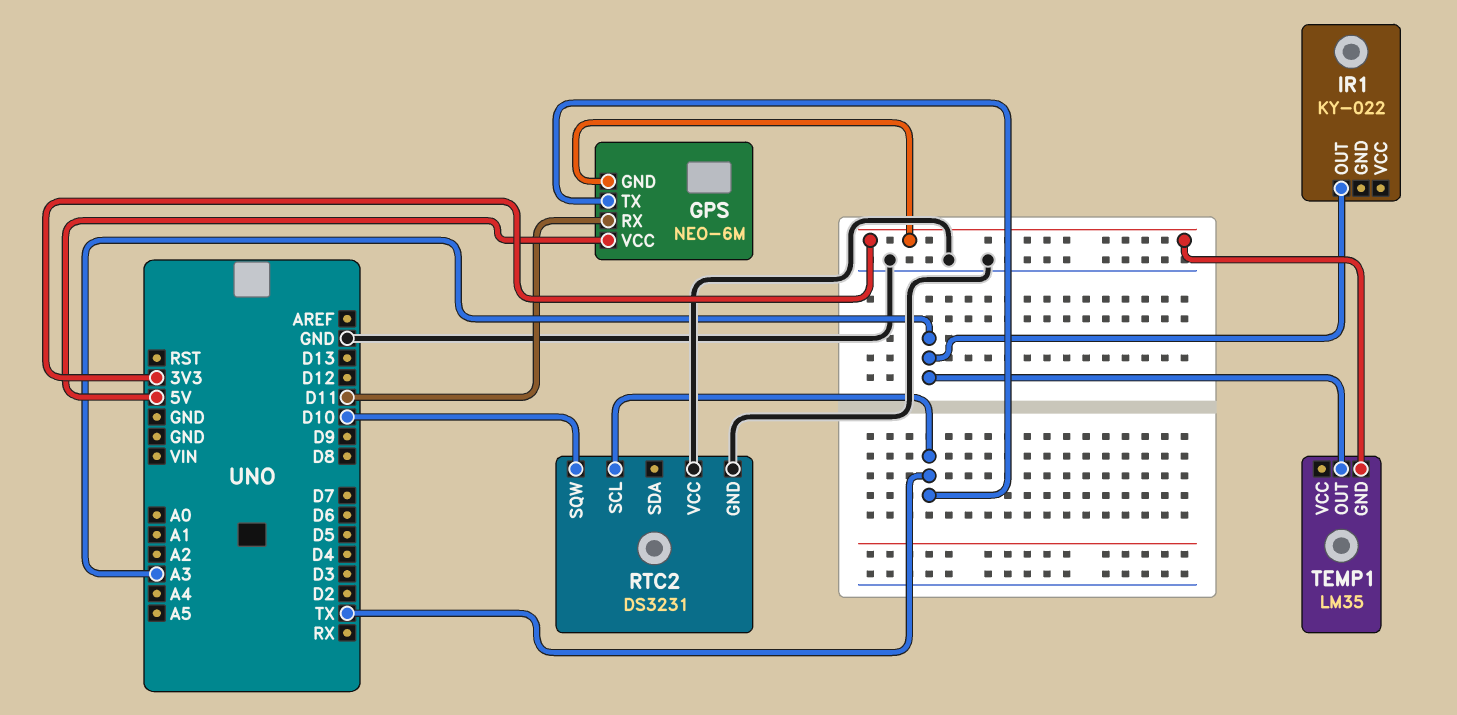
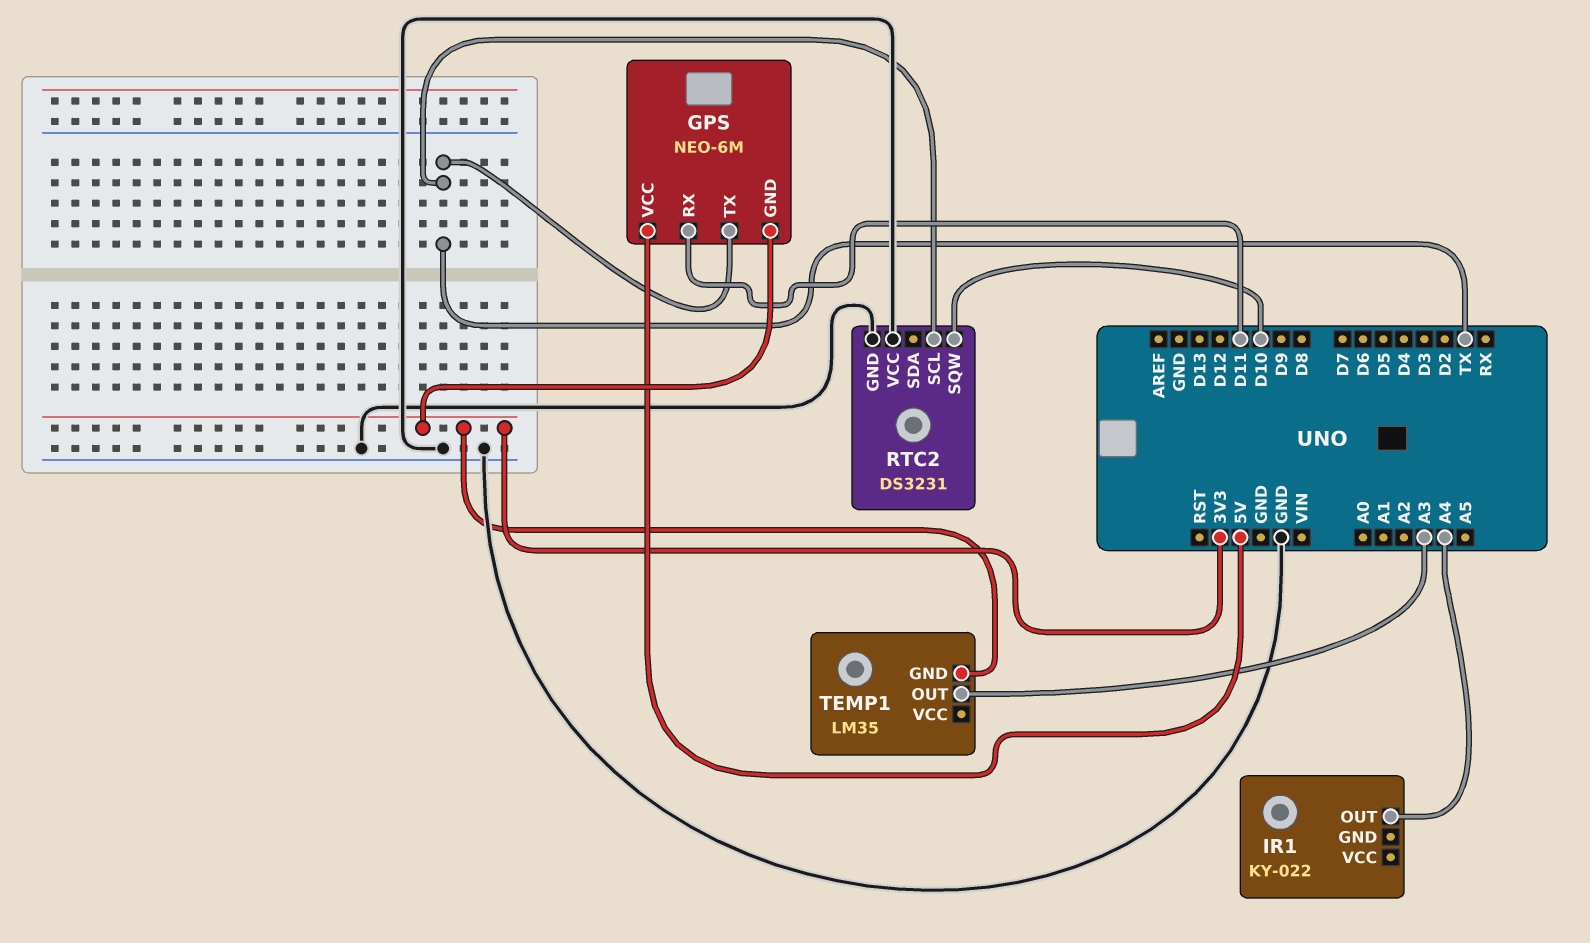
IR1 pin OUT: A3 -> A4

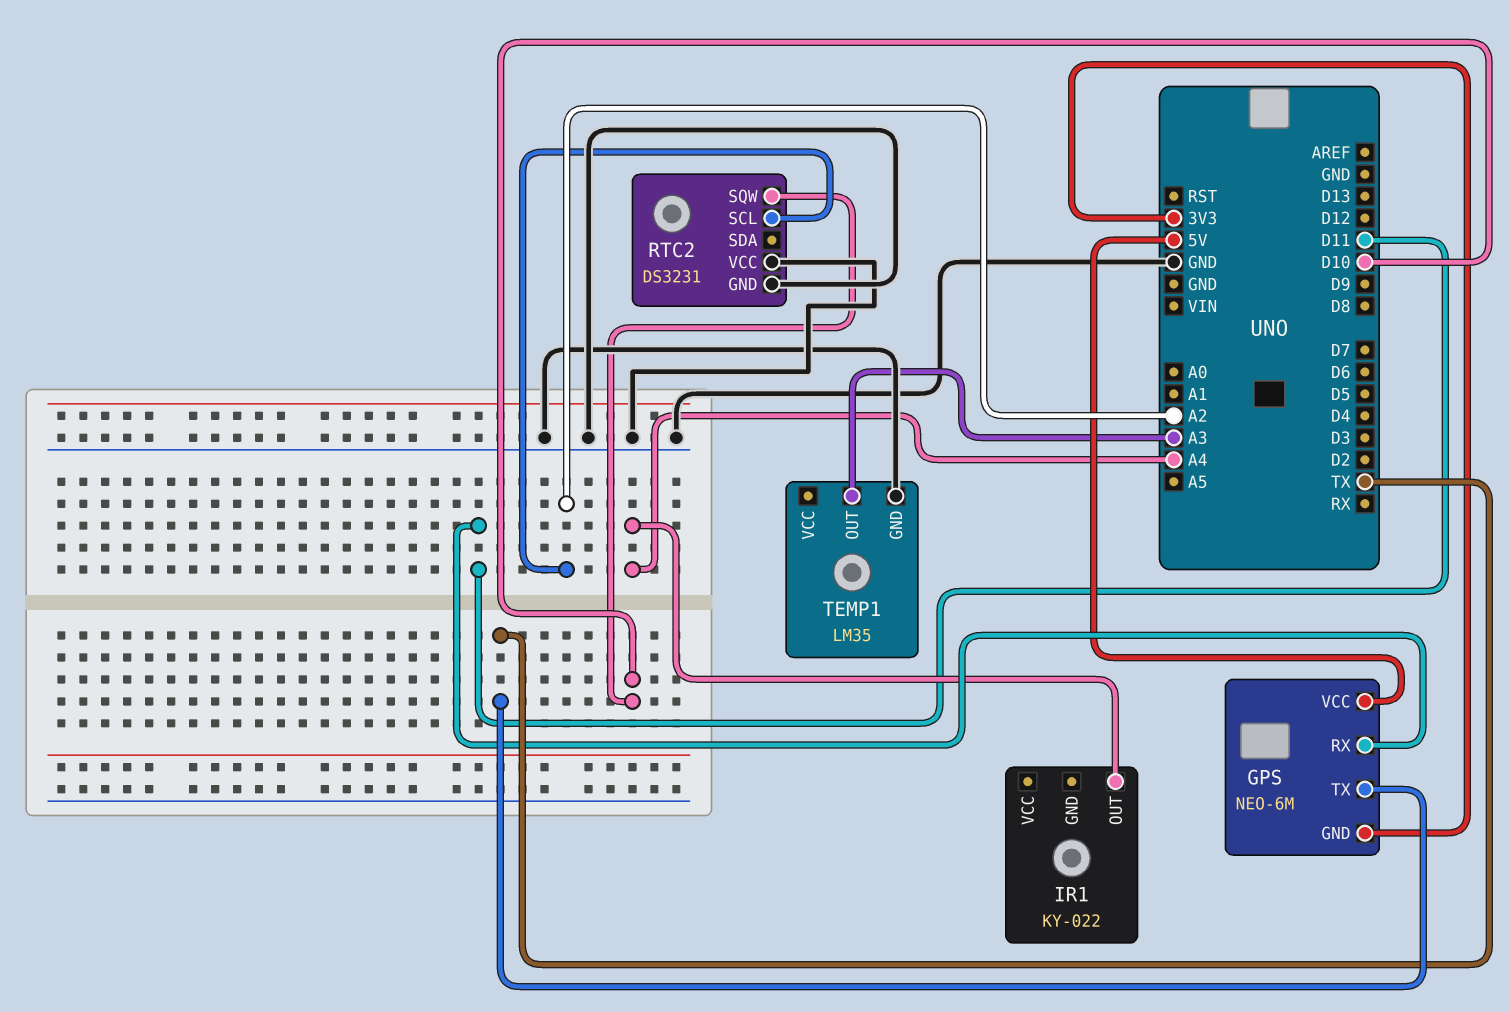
RTC2 pin SCL: TX -> A2
TEMP1 pin GND: 3V3 -> GND

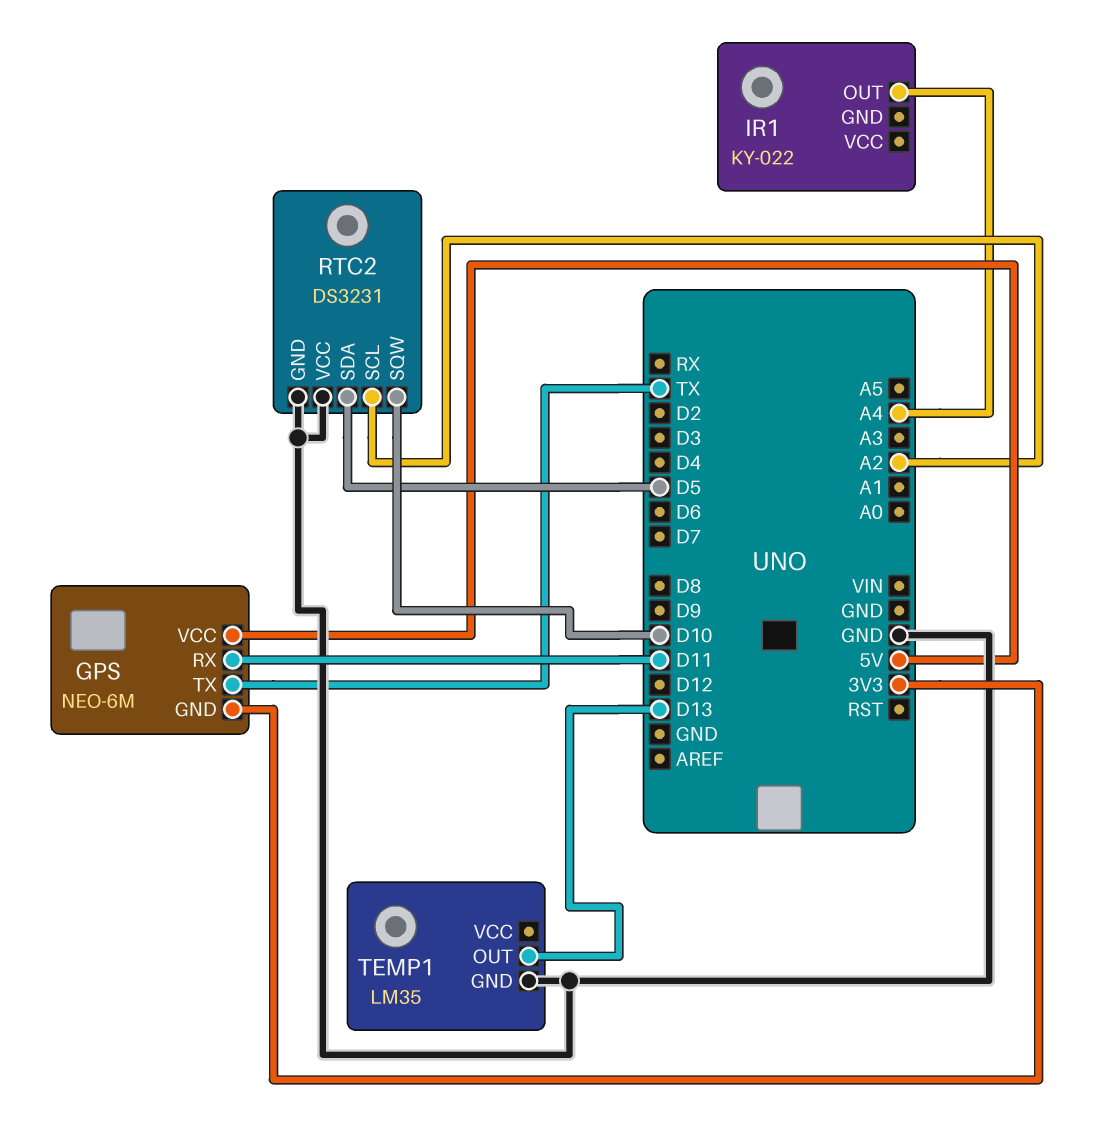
RTC2 pin SDA: none -> D5
TEMP1 pin OUT: A3 -> D13

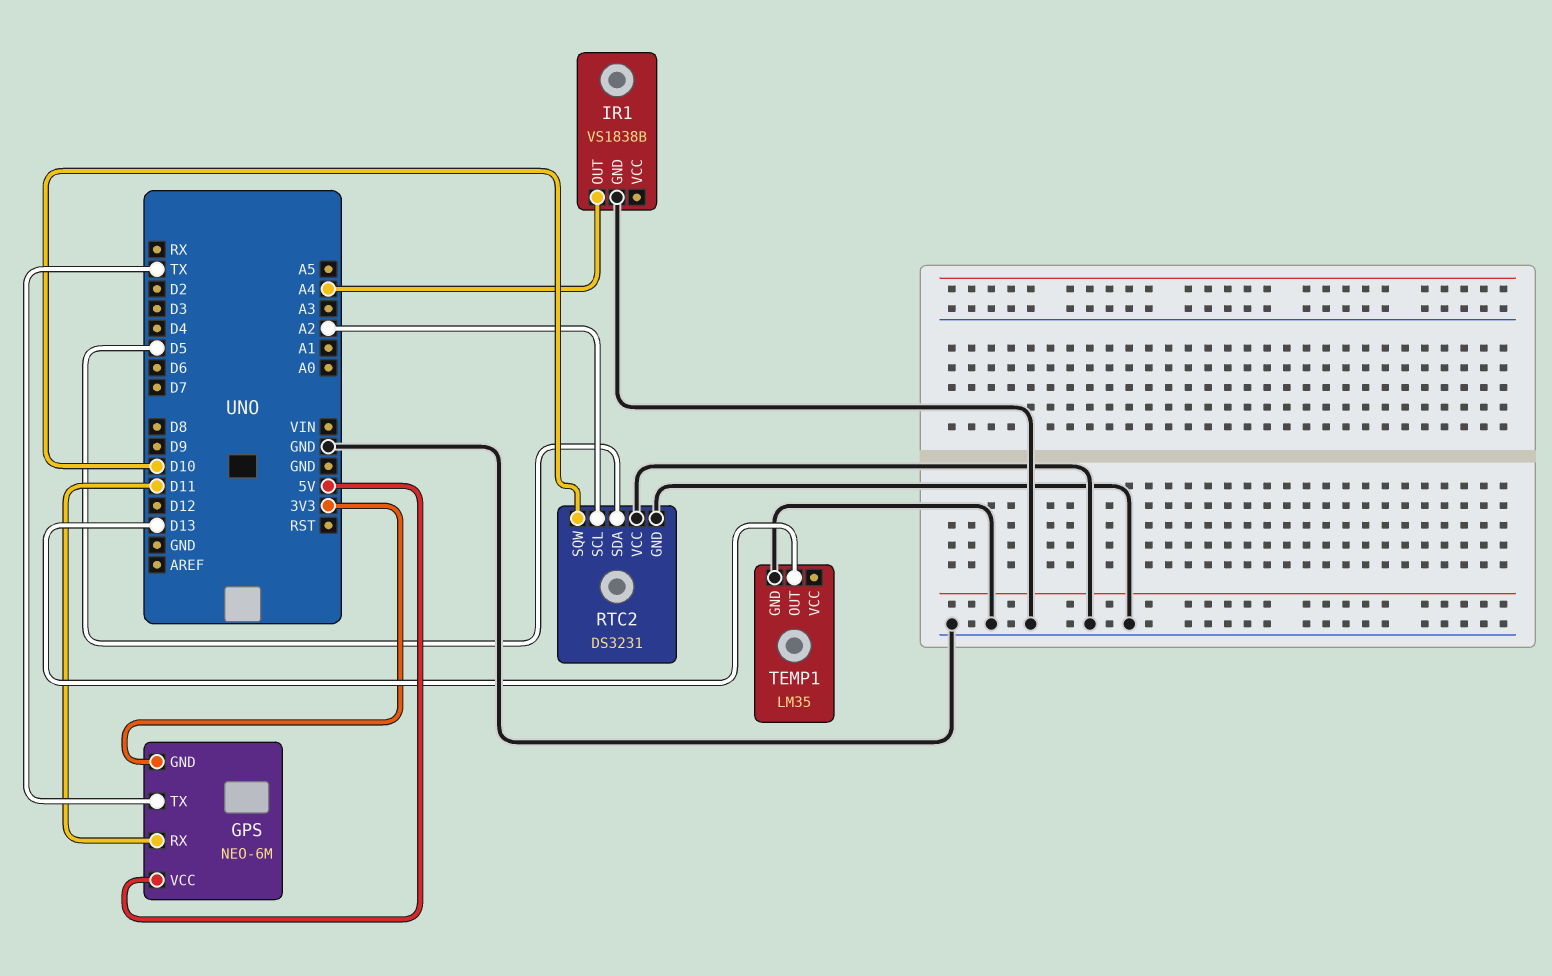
IR1: KY-022 -> VS1838B
IR1 pin GND: none -> GND

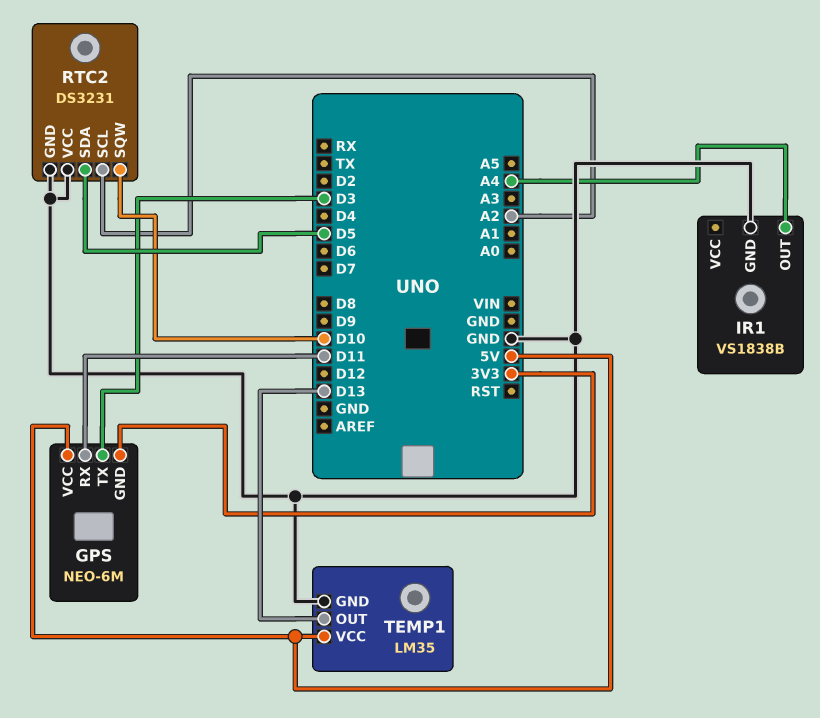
GPS pin TX: TX -> D3
TEMP1 pin VCC: none -> 5V

